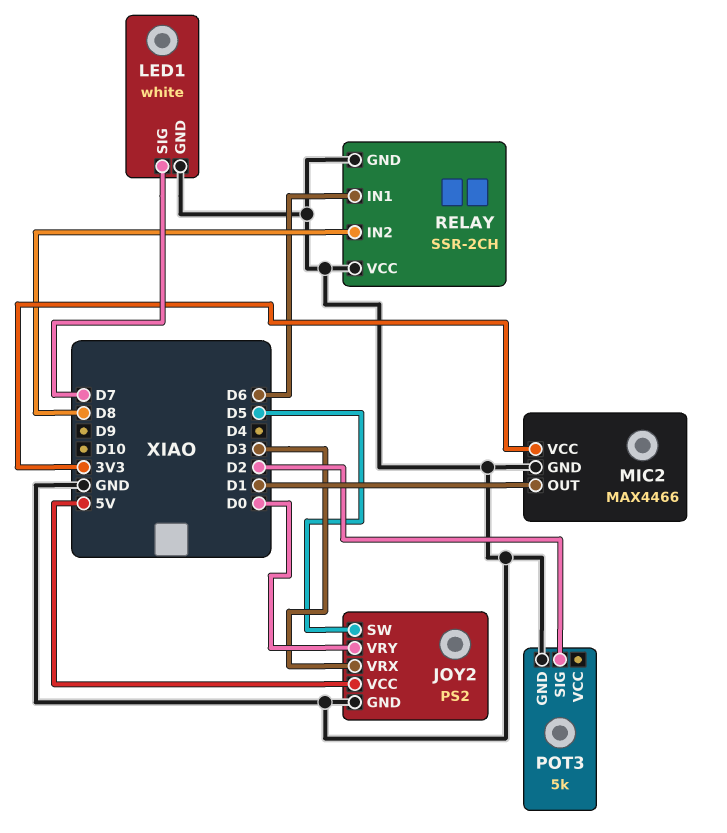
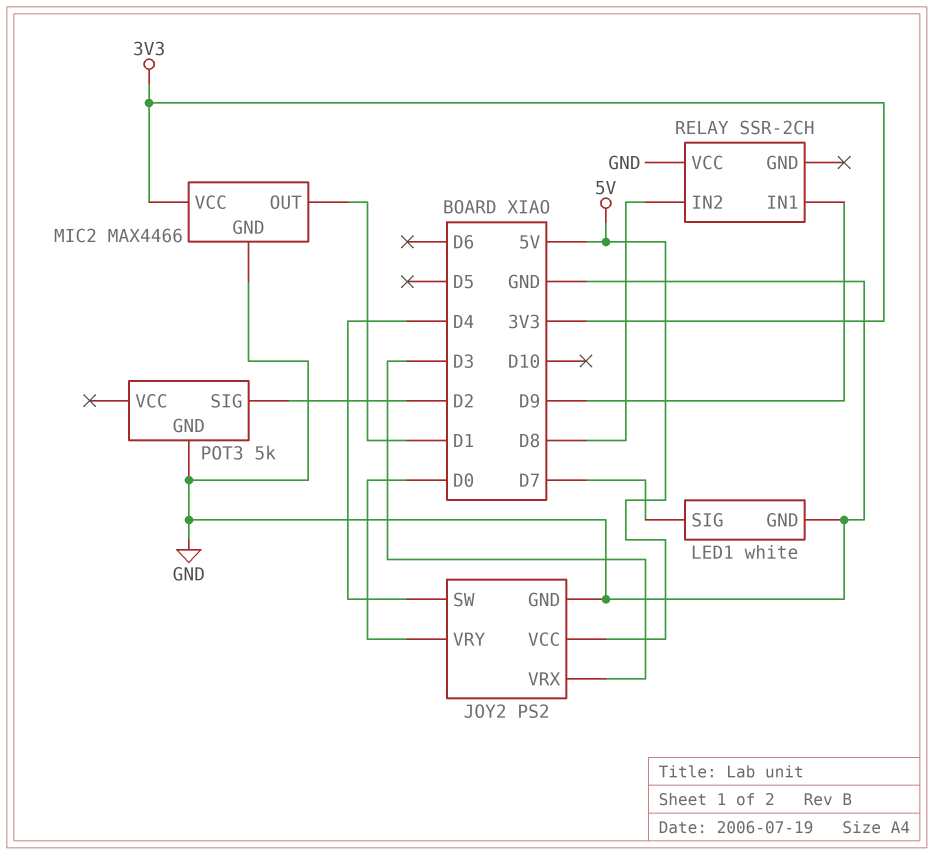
JOY2 pin SW: D5 -> D4
RELAY pin GND: GND -> none
RELAY pin IN1: D6 -> D9

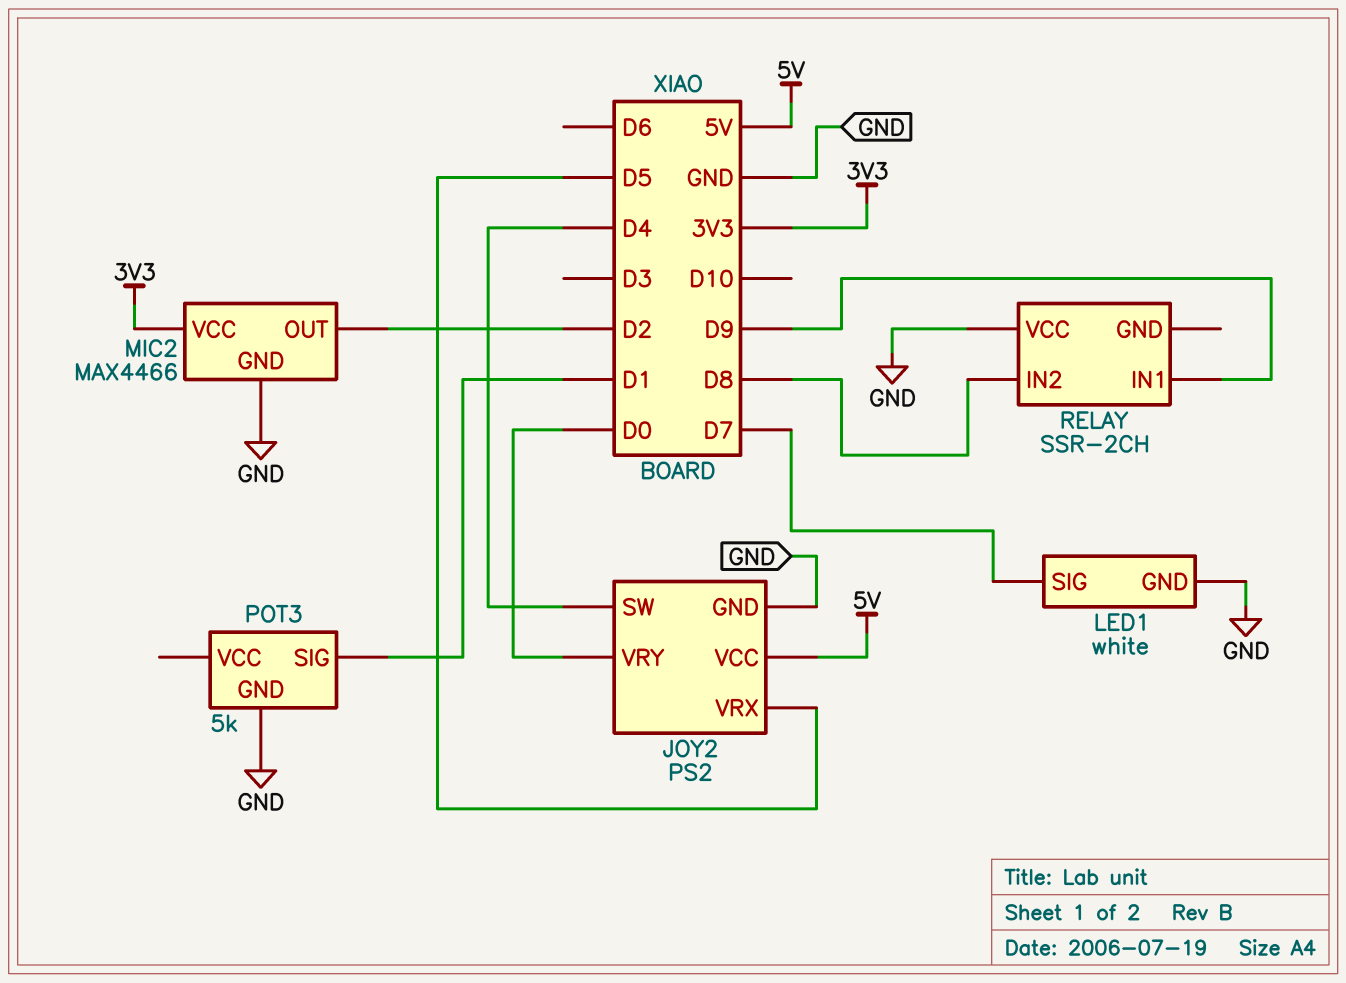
JOY2 pin VRX: D3 -> D5
MIC2 pin OUT: D1 -> D2
POT3 pin SIG: D2 -> D1

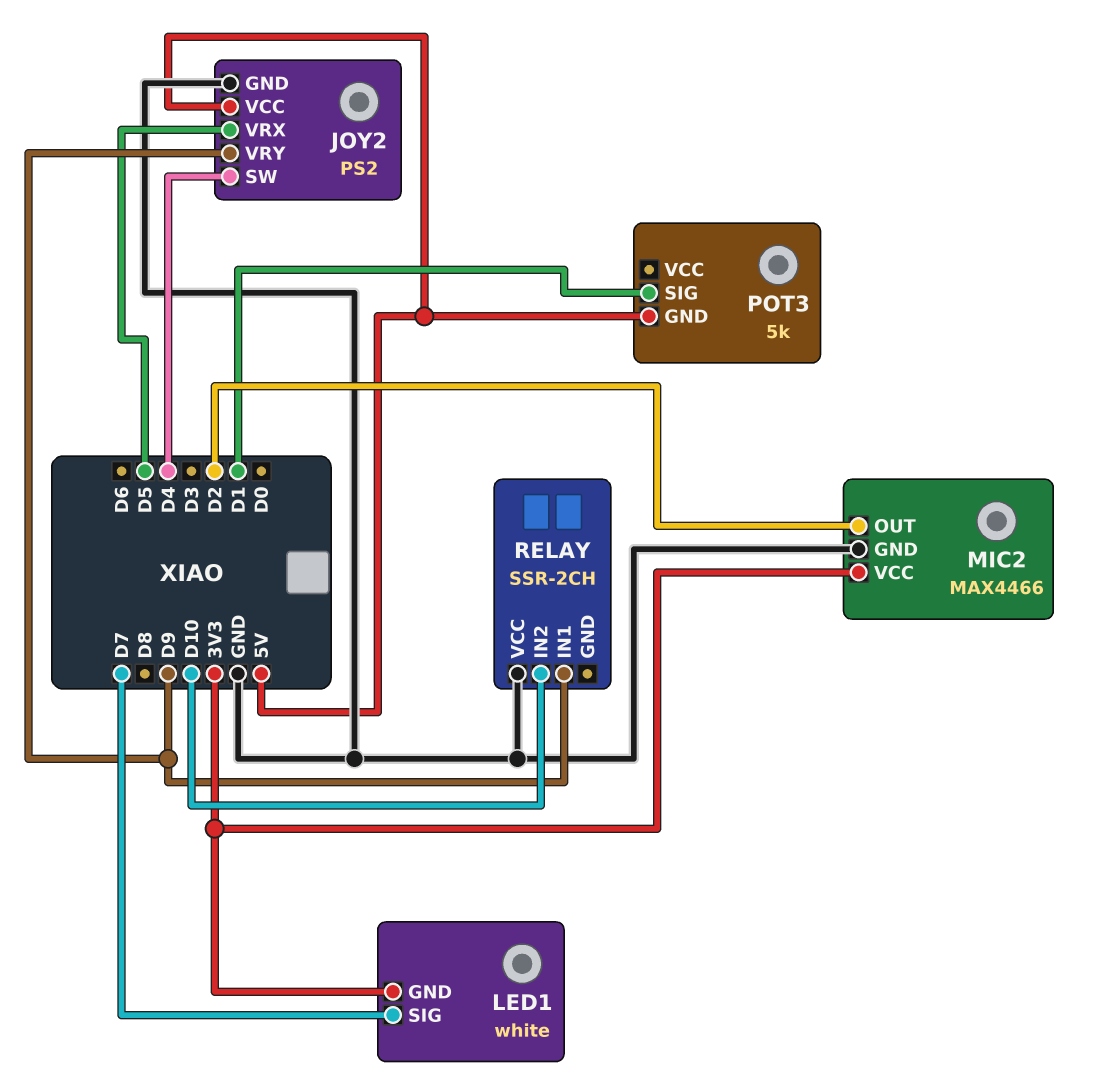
JOY2 pin VRY: D0 -> D9
LED1 pin GND: GND -> 3V3
POT3 pin GND: GND -> 5V
RELAY pin IN2: D8 -> D10

